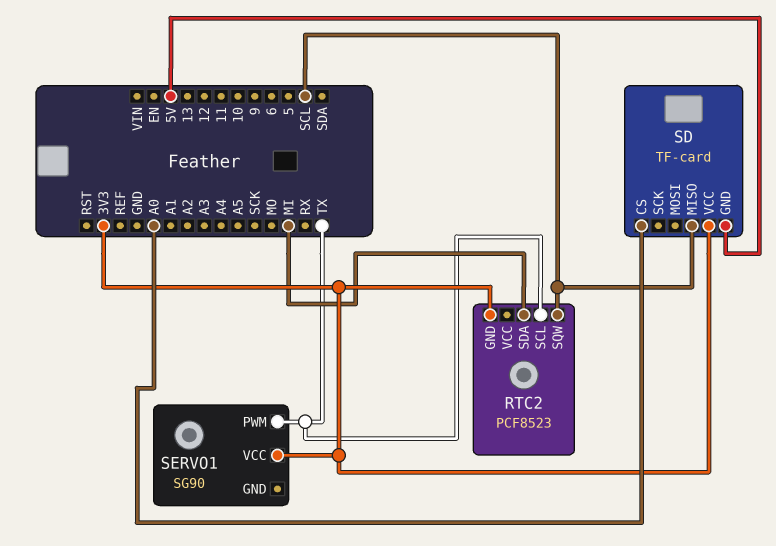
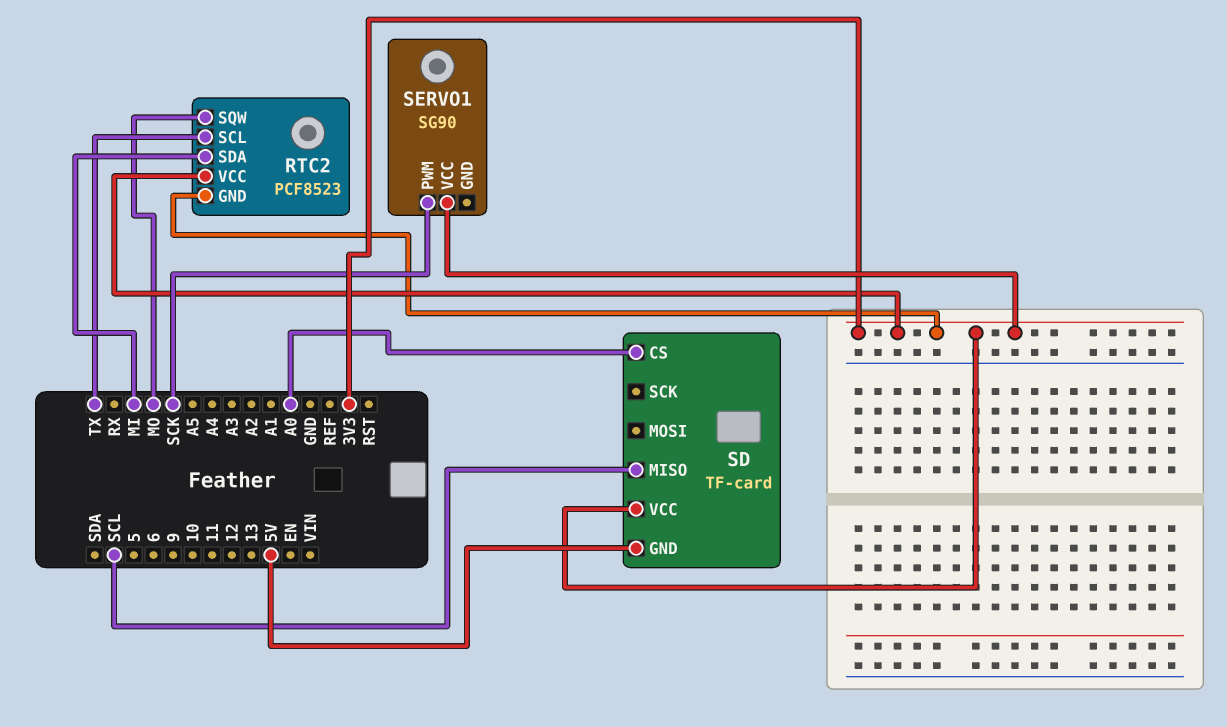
RTC2 pin SQW: SCL -> MO
RTC2 pin VCC: none -> 3V3
SERVO1 pin PWM: TX -> SCK

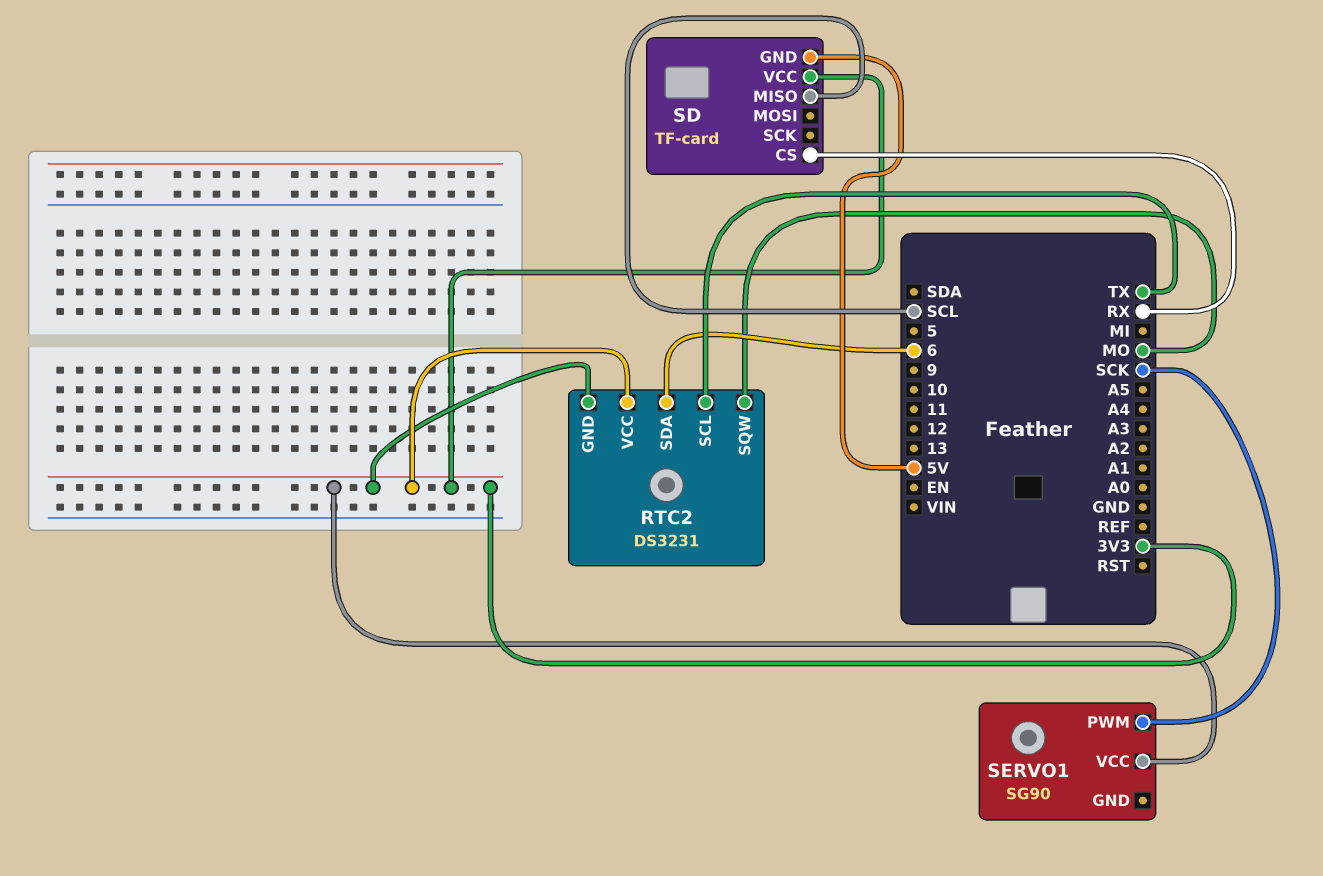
RTC2: PCF8523 -> DS3231
RTC2 pin SDA: MI -> 6
SD pin CS: A0 -> RX

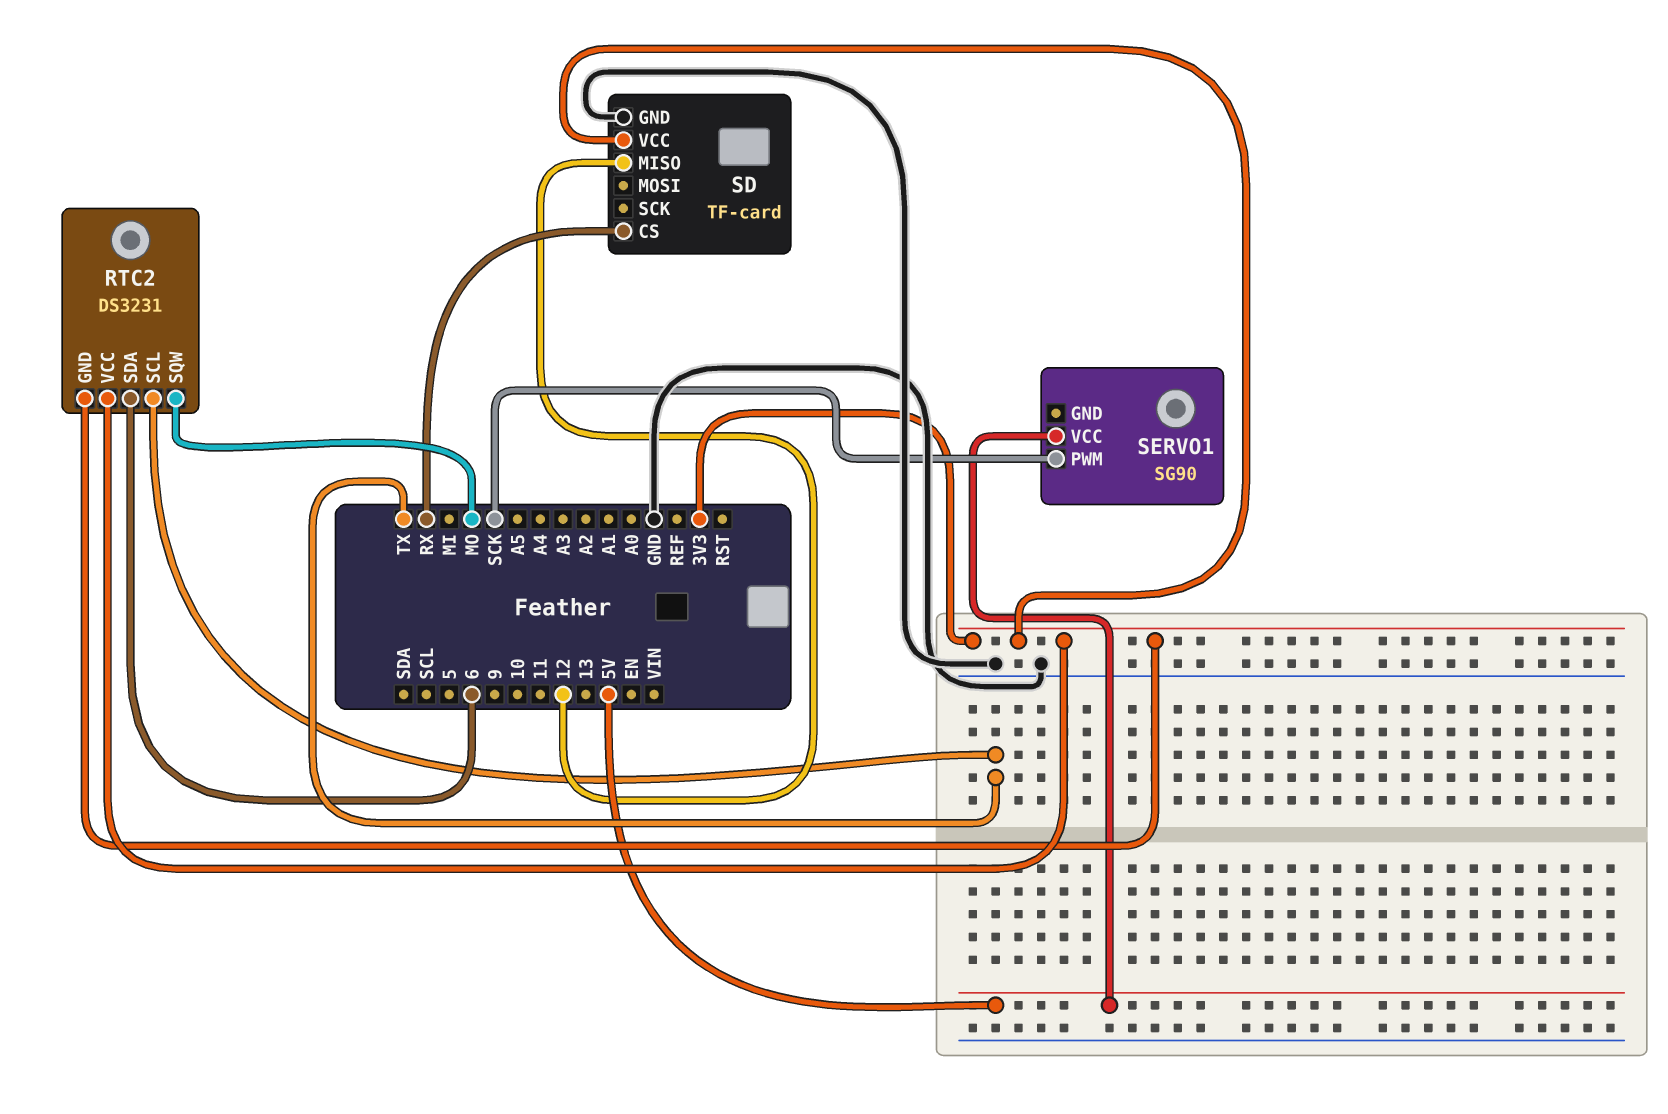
SD pin GND: 5V -> GND
SD pin MISO: SCL -> 12
SERVO1 pin VCC: 3V3 -> 5V

